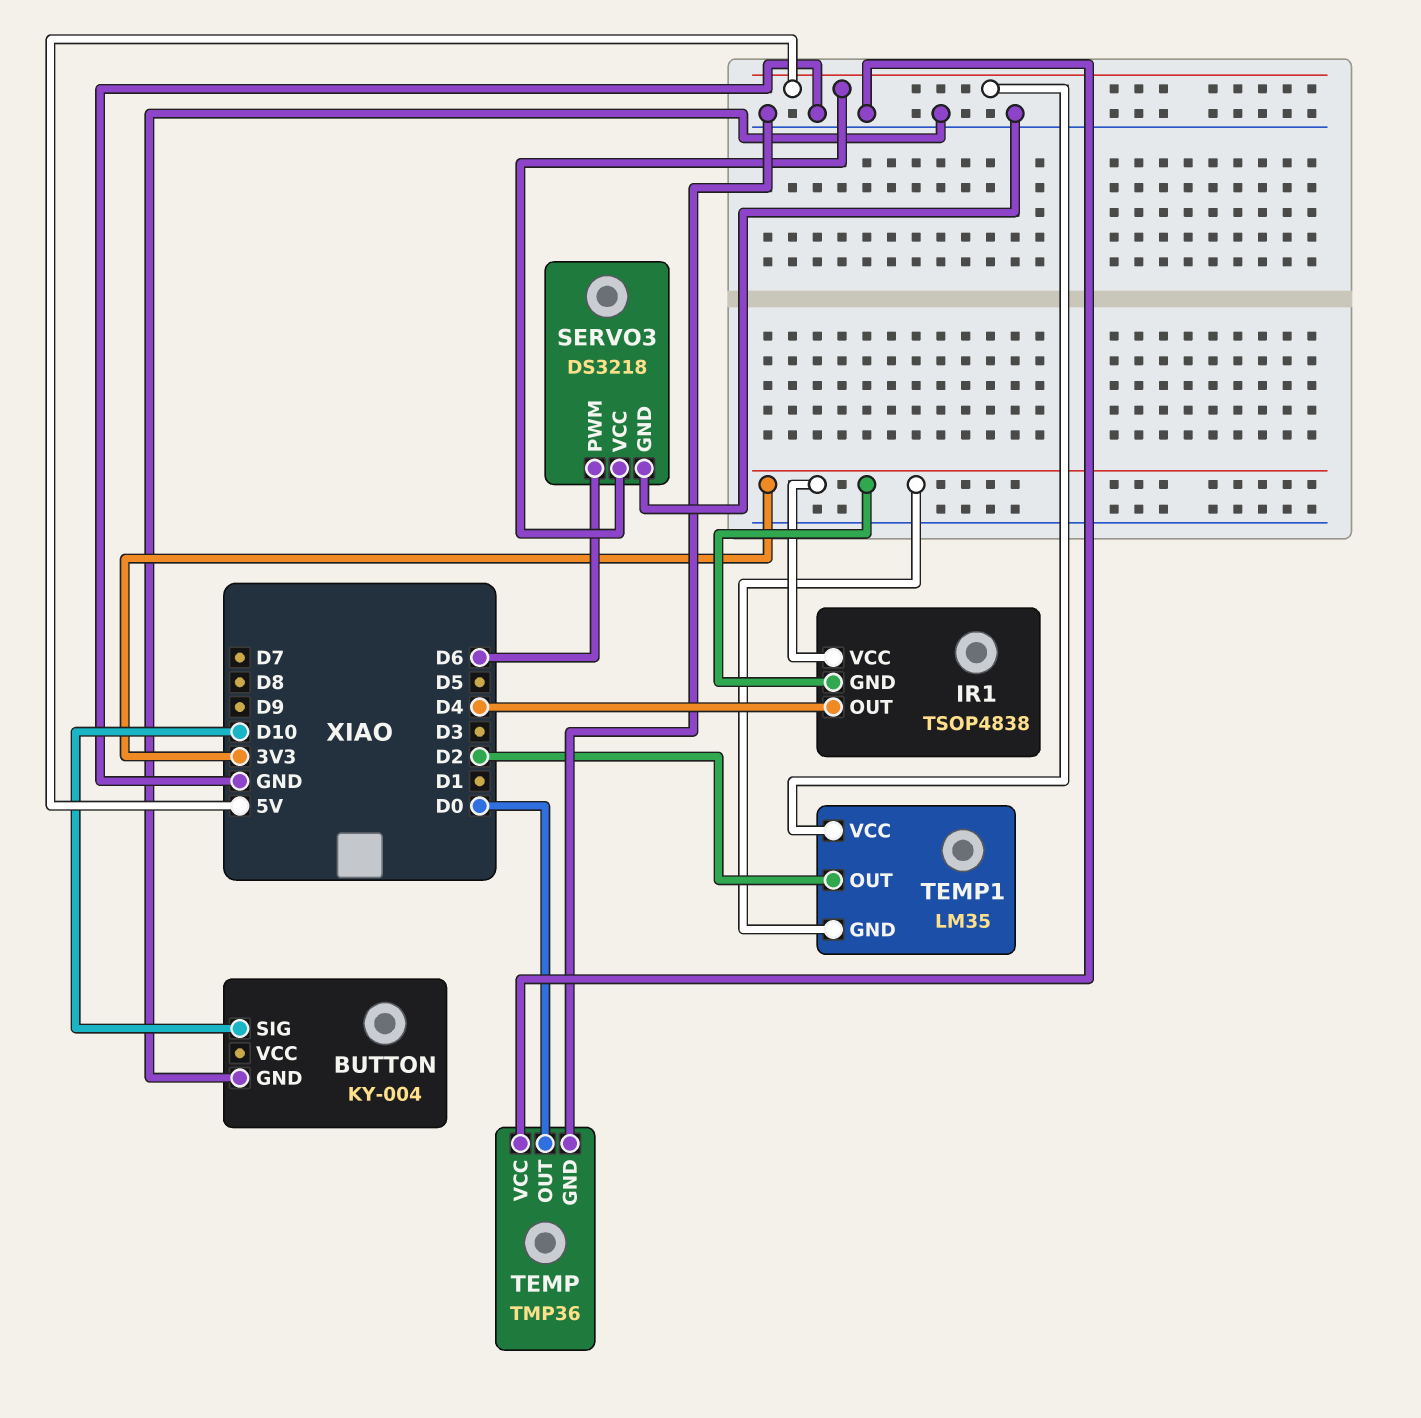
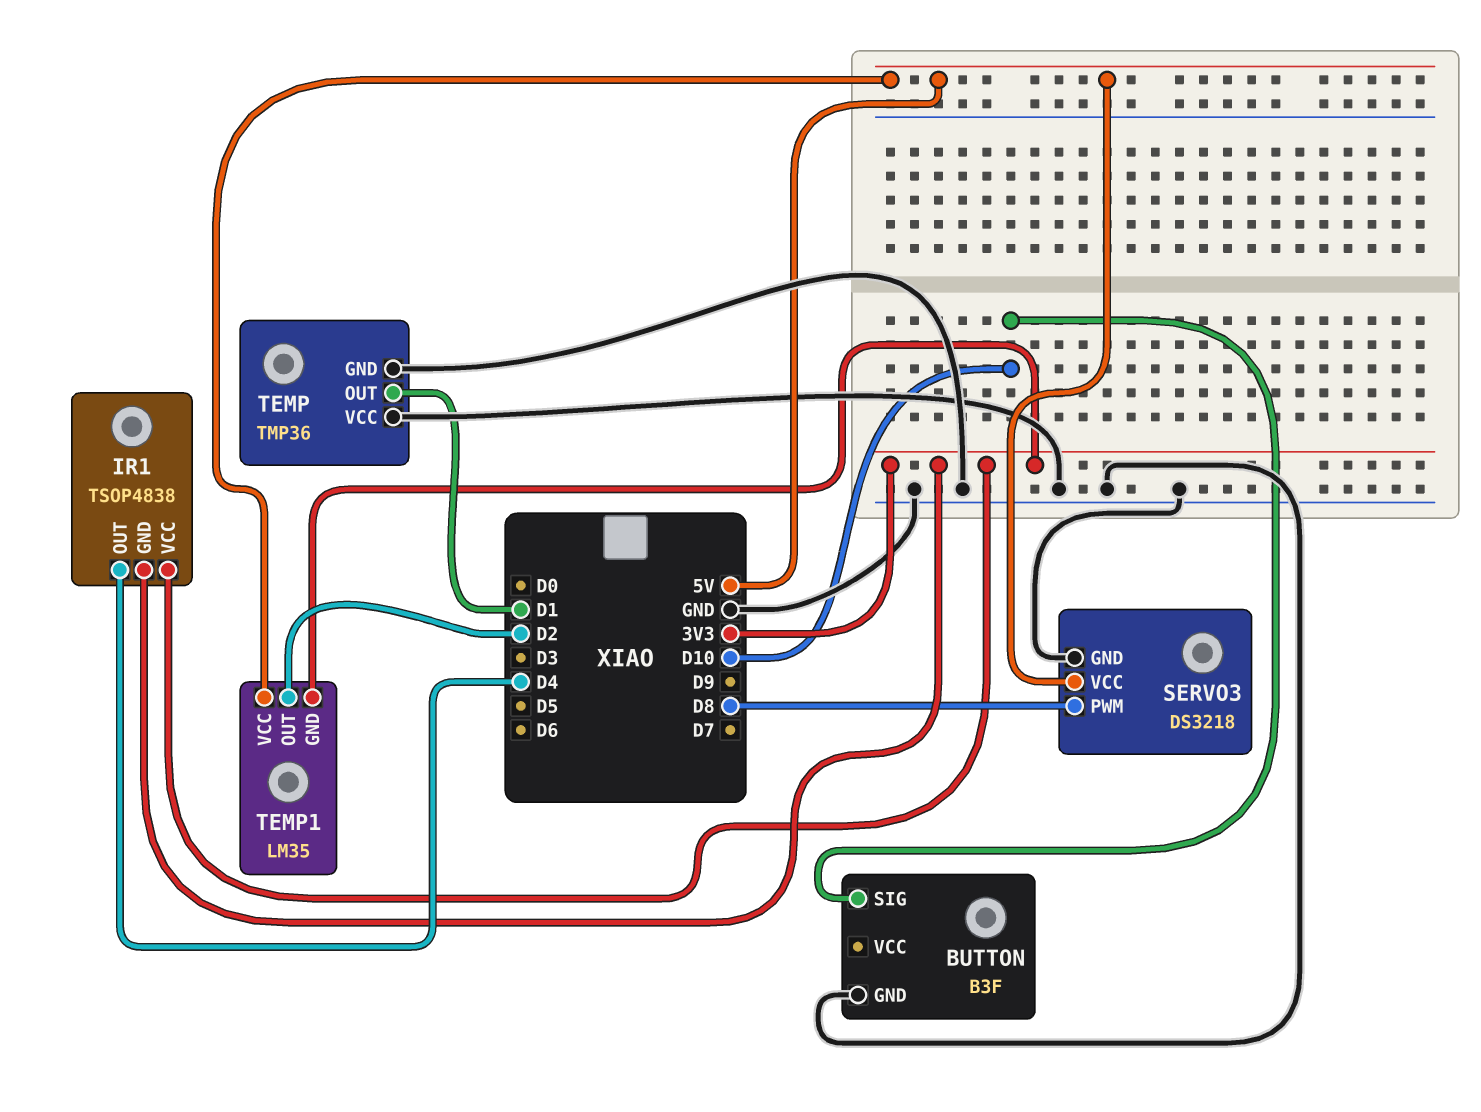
BUTTON: KY-004 -> B3F
SERVO3 pin PWM: D6 -> D8
TEMP pin OUT: D0 -> D1

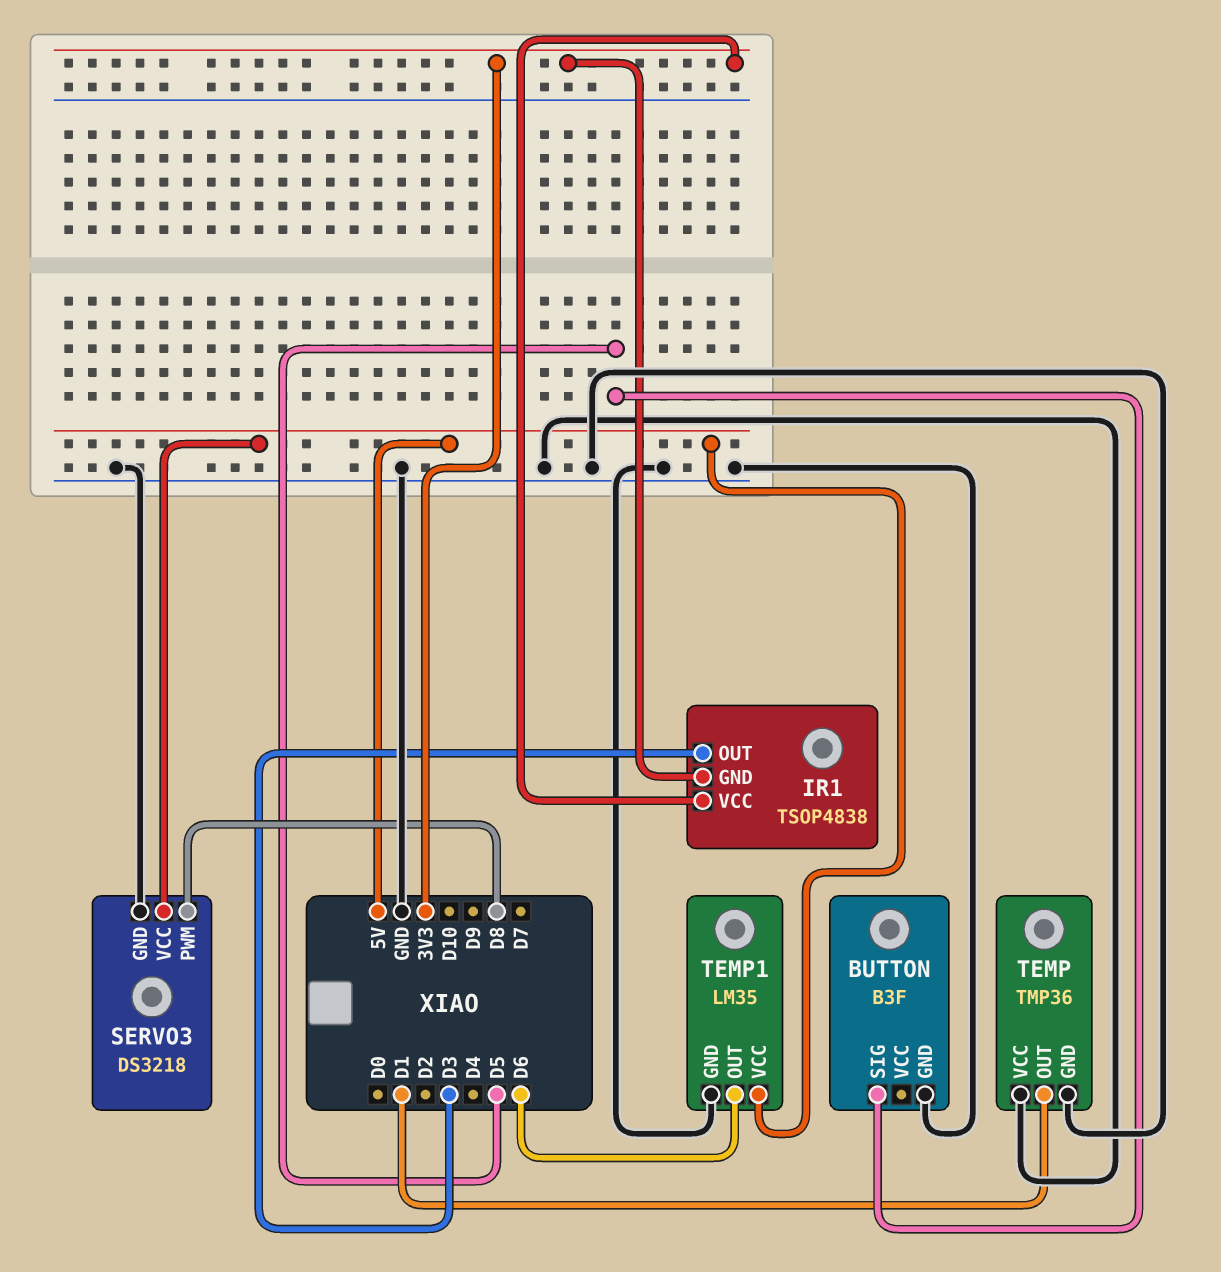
BUTTON pin SIG: D10 -> D5
IR1 pin OUT: D4 -> D3
TEMP1 pin GND: 3V3 -> GND
TEMP1 pin OUT: D2 -> D6

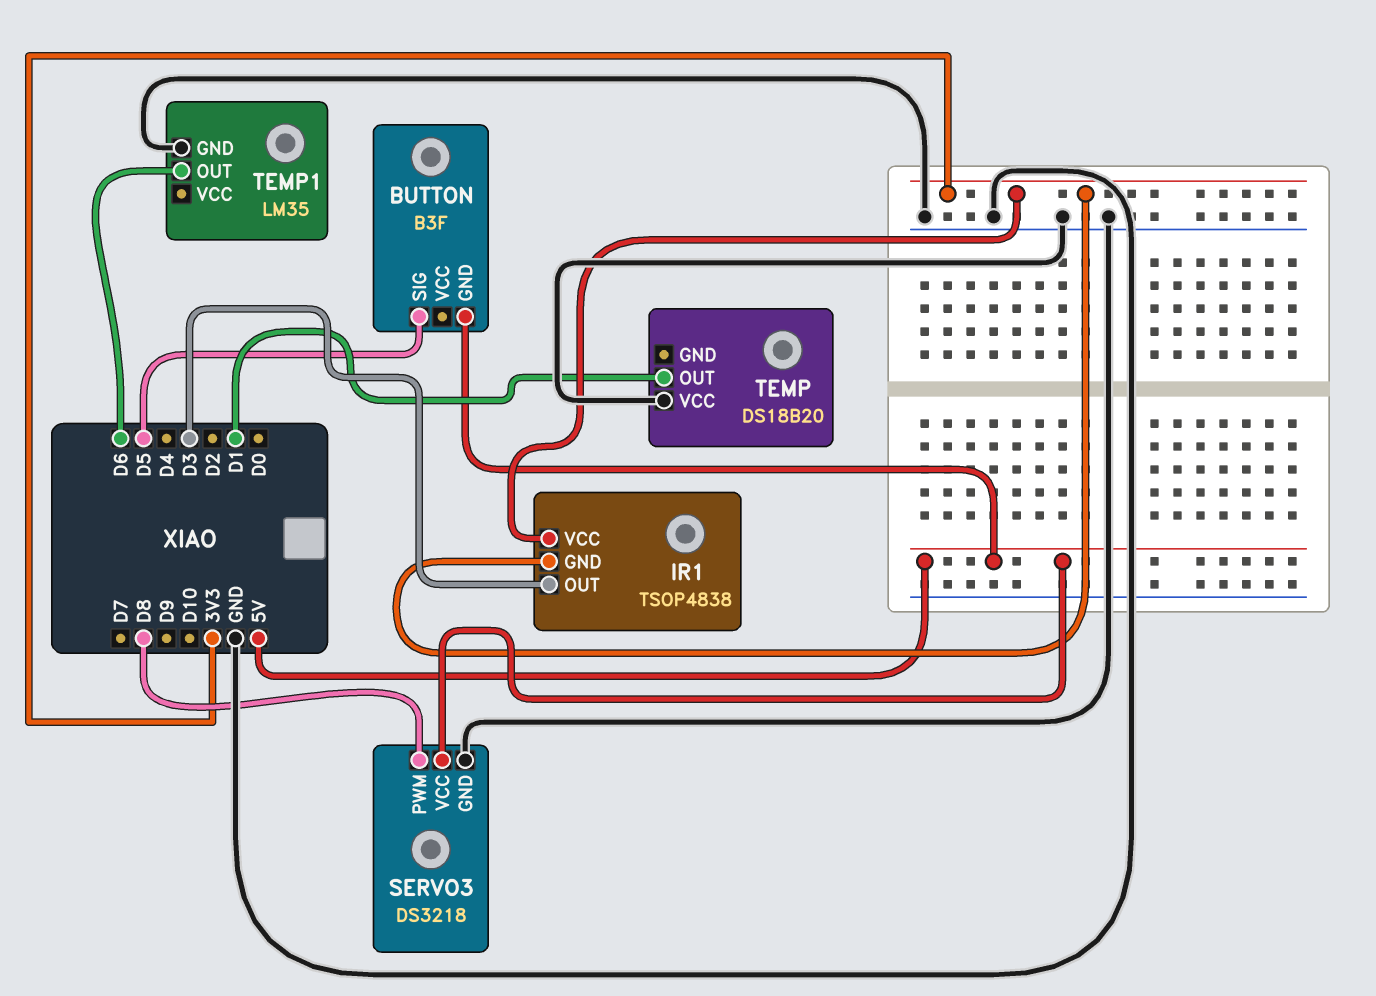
BUTTON pin GND: GND -> 5V
TEMP: TMP36 -> DS18B20
TEMP pin GND: GND -> none
TEMP1 pin VCC: 5V -> none

